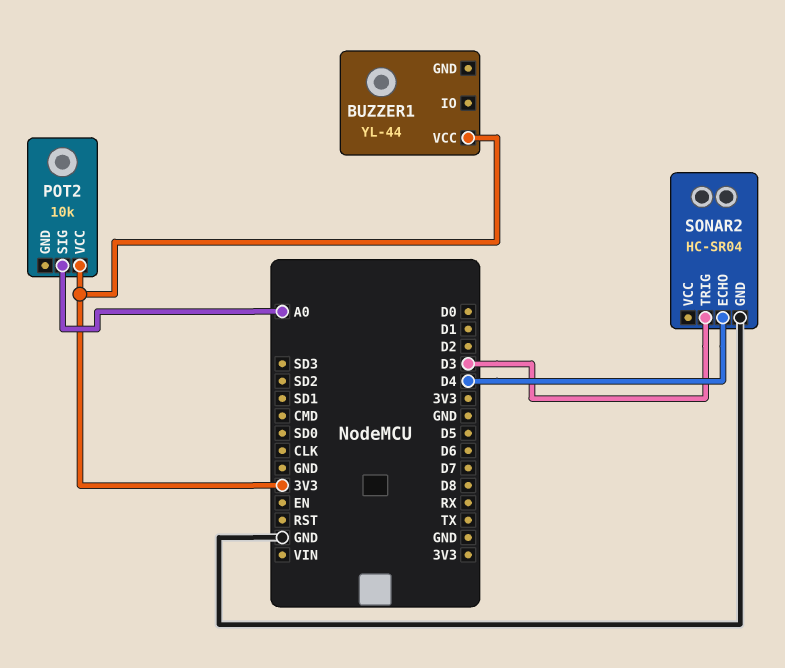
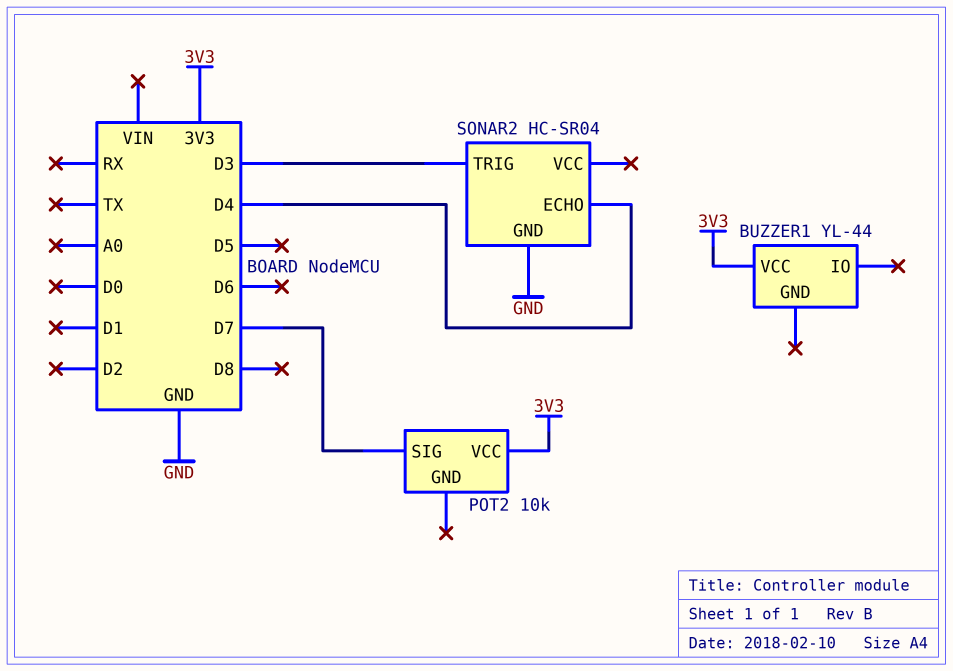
POT2 pin SIG: A0 -> D7

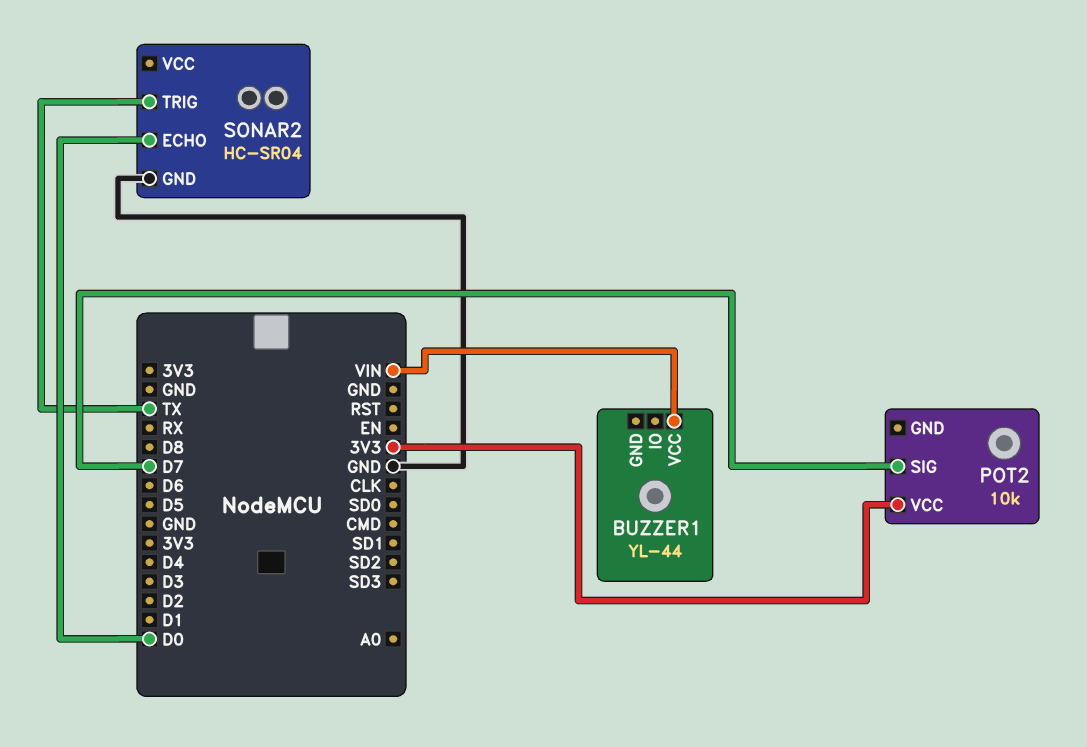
BUZZER1 pin VCC: 3V3 -> VIN
SONAR2 pin ECHO: D4 -> D0
SONAR2 pin TRIG: D3 -> TX

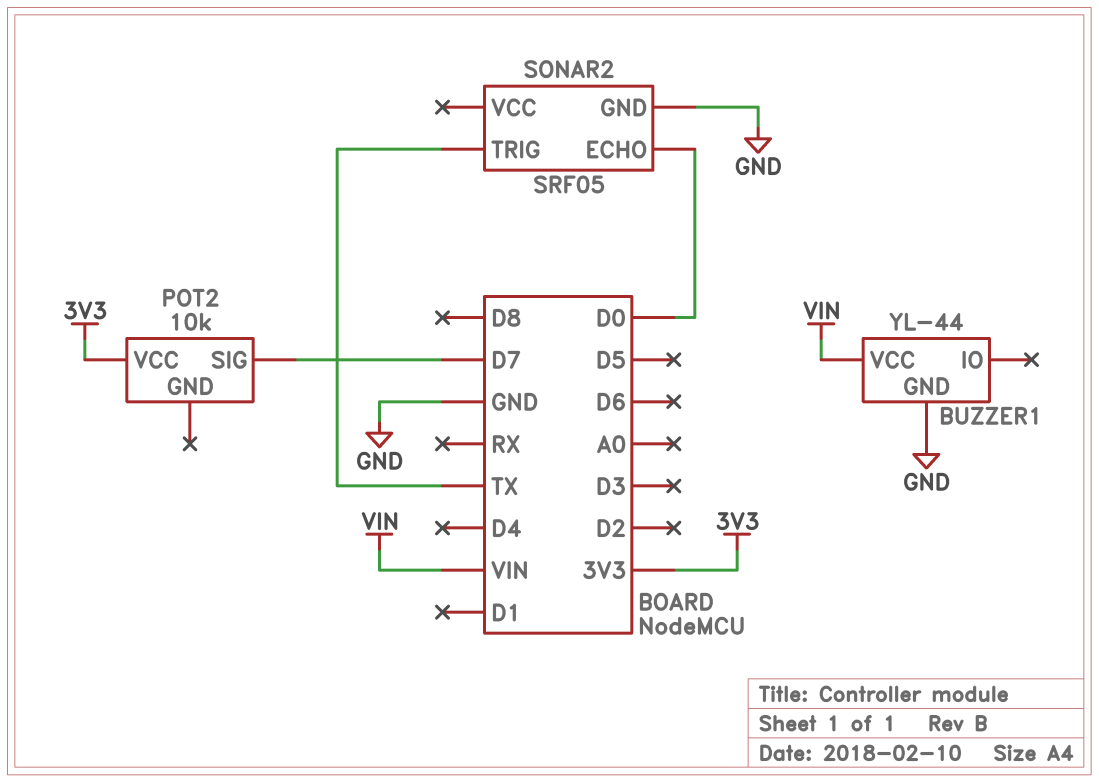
BUZZER1 pin GND: none -> GND
SONAR2: HC-SR04 -> SRF05

